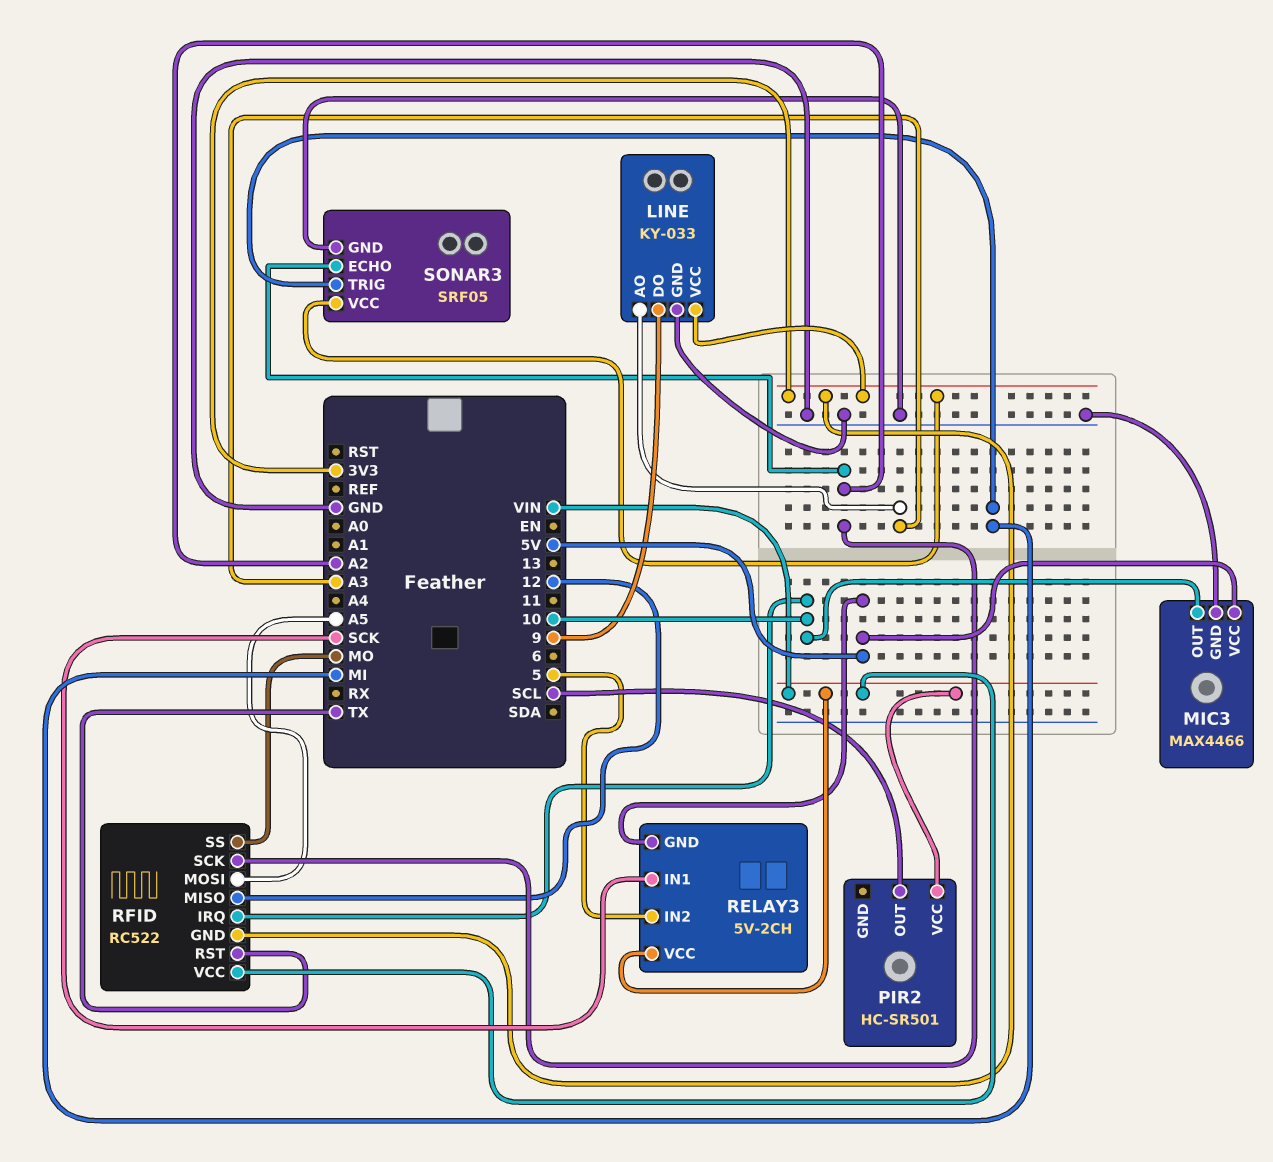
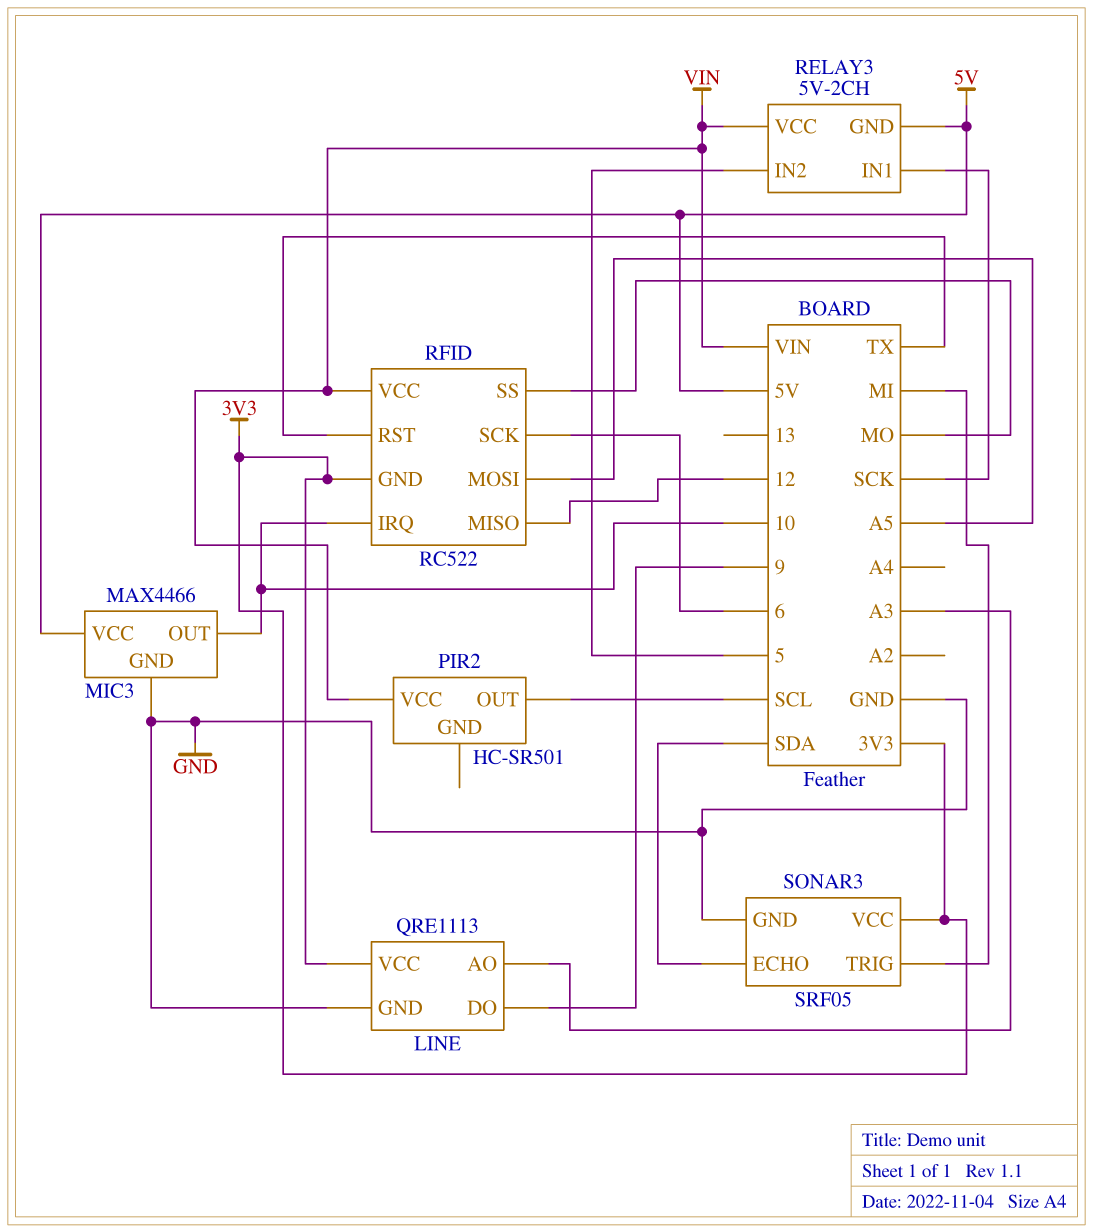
LINE: KY-033 -> QRE1113
RFID pin SCK: A2 -> 6
SONAR3 pin ECHO: A2 -> SDA

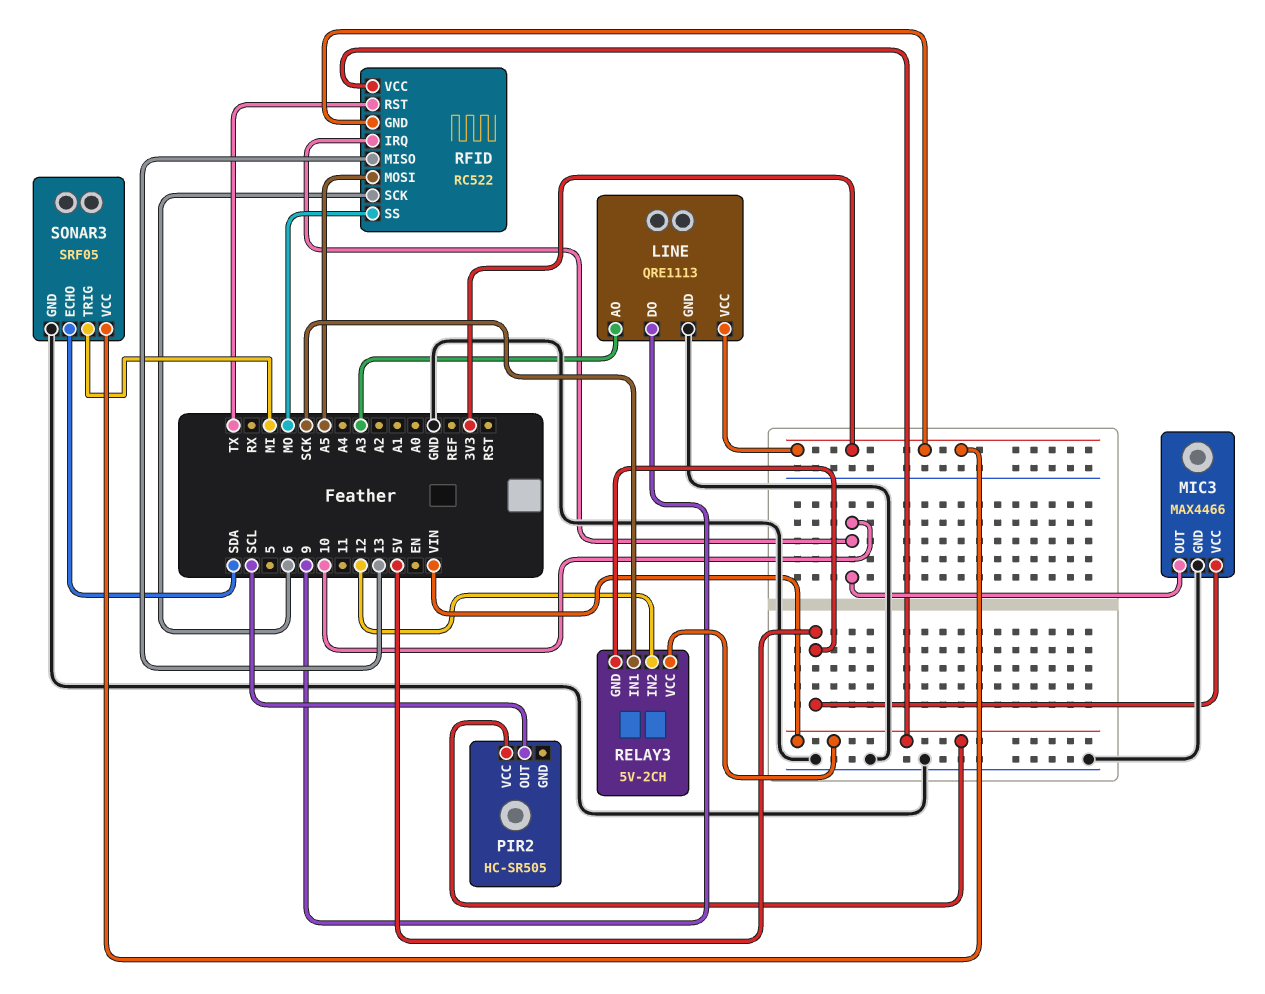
PIR2: HC-SR501 -> HC-SR505
RELAY3 pin IN2: 5 -> 12
RFID pin MISO: 12 -> 13

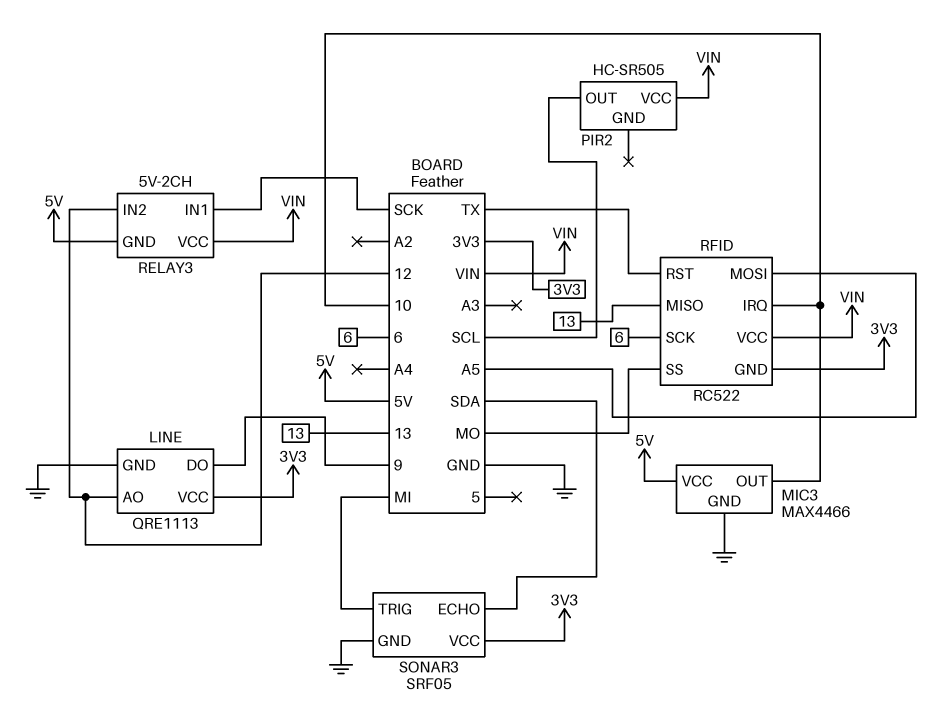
LINE pin AO: A3 -> 12

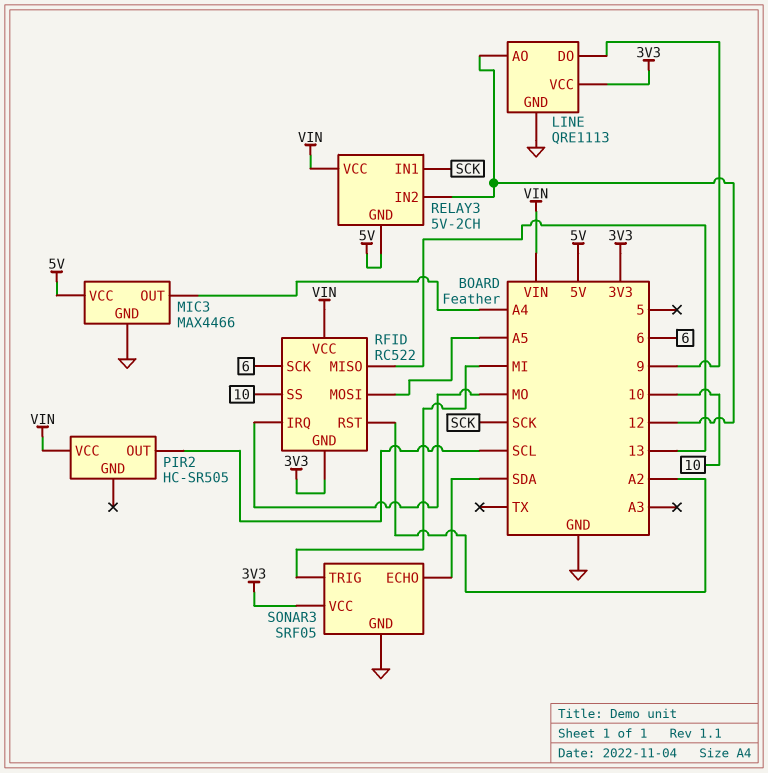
MIC3 pin OUT: 10 -> A4
RFID pin IRQ: 10 -> MO
RFID pin RST: TX -> A2
RFID pin SS: MO -> 10

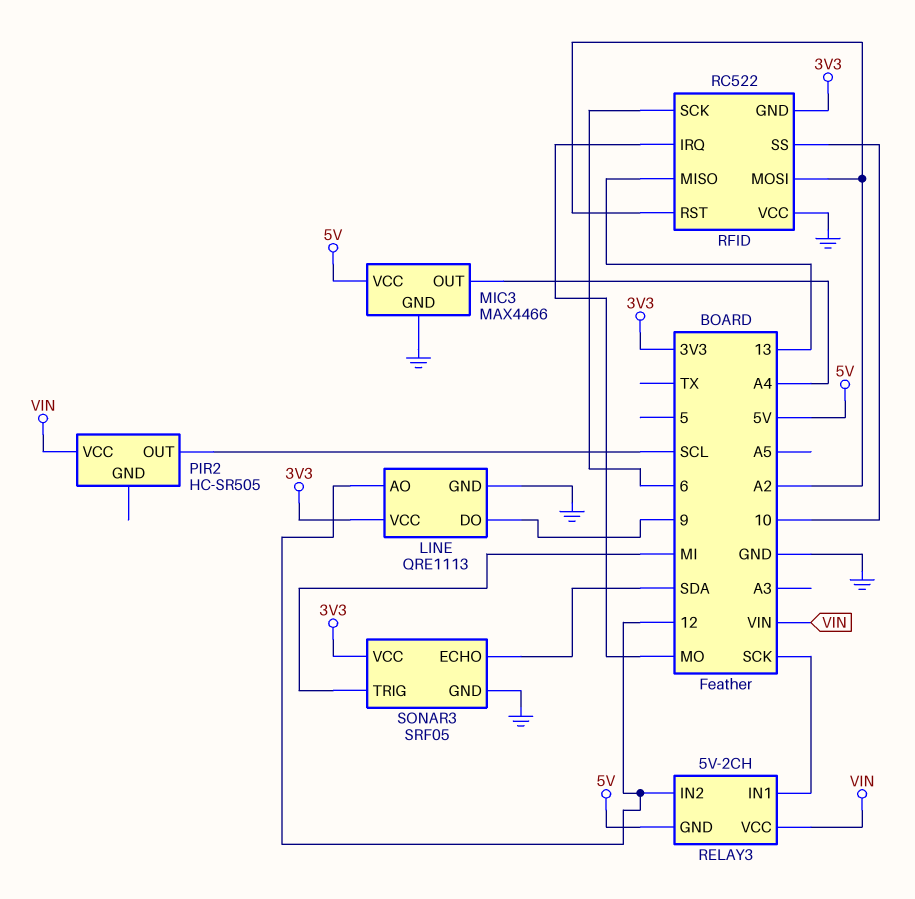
RFID pin MOSI: A5 -> A2
RFID pin VCC: VIN -> GND

